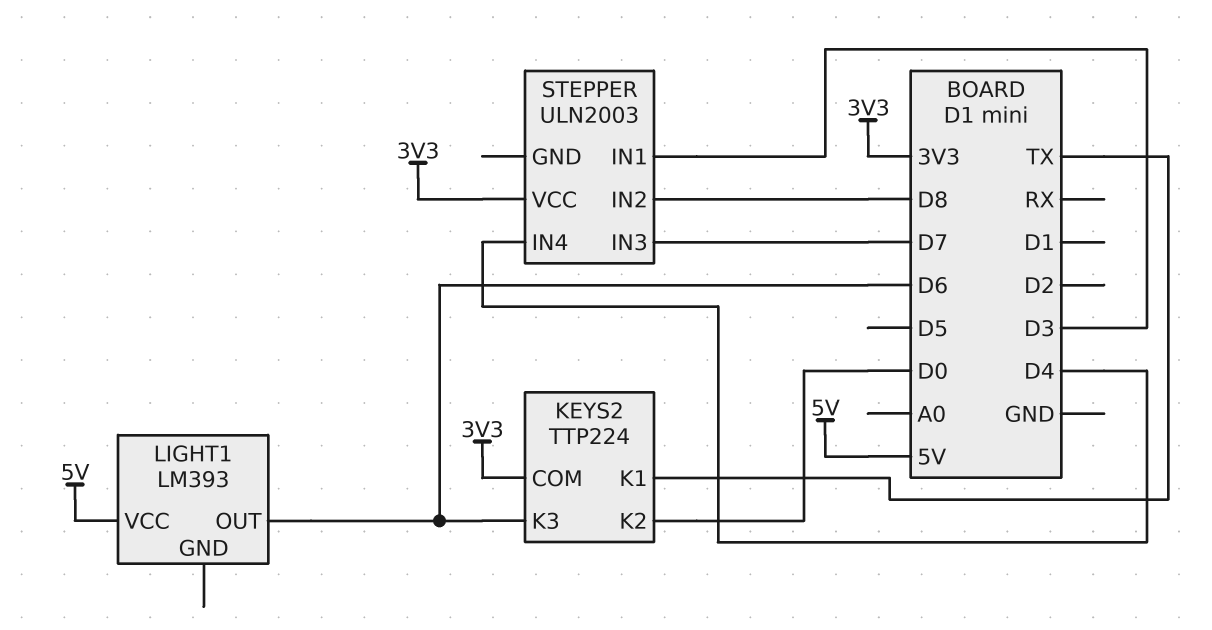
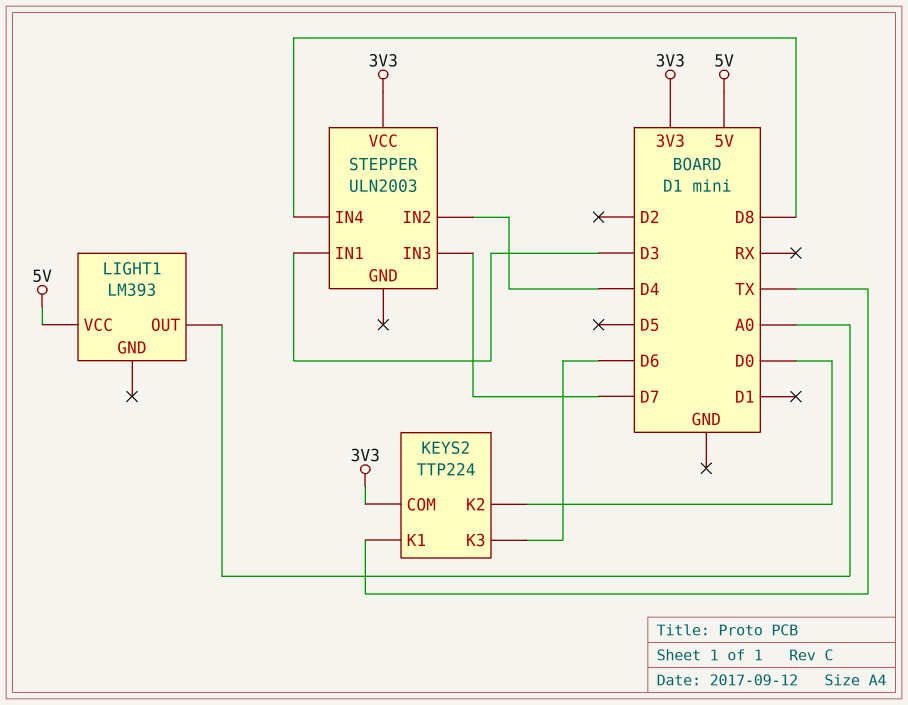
LIGHT1 pin OUT: D6 -> A0
STEPPER pin IN2: D8 -> D4
STEPPER pin IN4: D4 -> D8

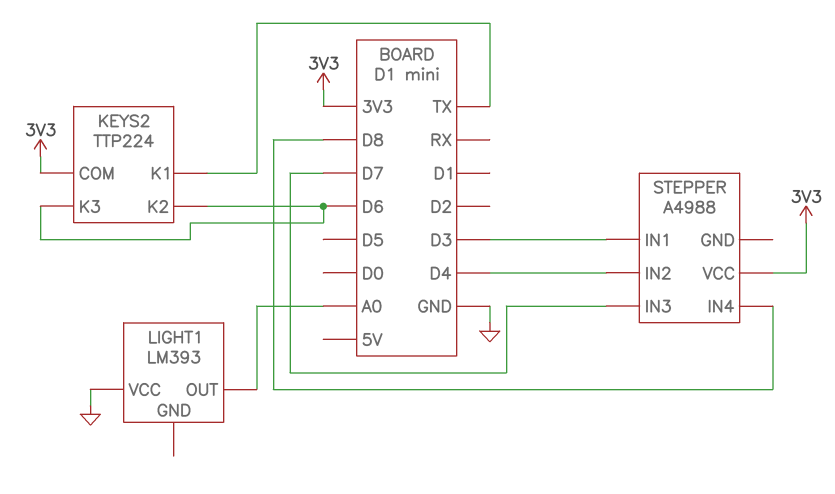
KEYS2 pin K2: D0 -> D6
LIGHT1 pin VCC: 5V -> GND
STEPPER: ULN2003 -> A4988

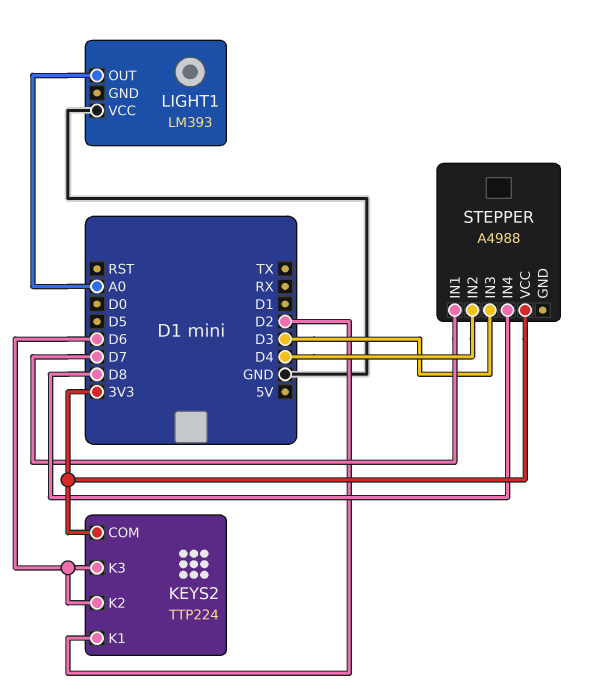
KEYS2 pin K1: TX -> D2
STEPPER pin IN1: D3 -> D7
STEPPER pin IN3: D7 -> D3

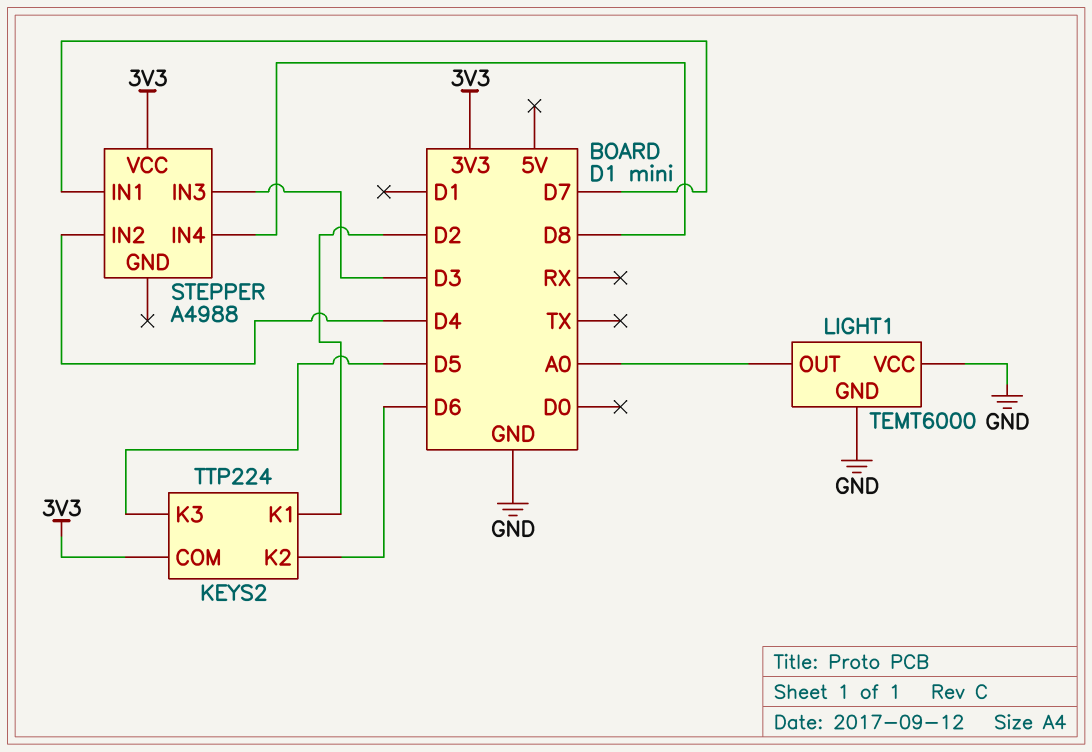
KEYS2 pin K3: D6 -> D5
LIGHT1: LM393 -> TEMT6000
LIGHT1 pin GND: none -> GND

